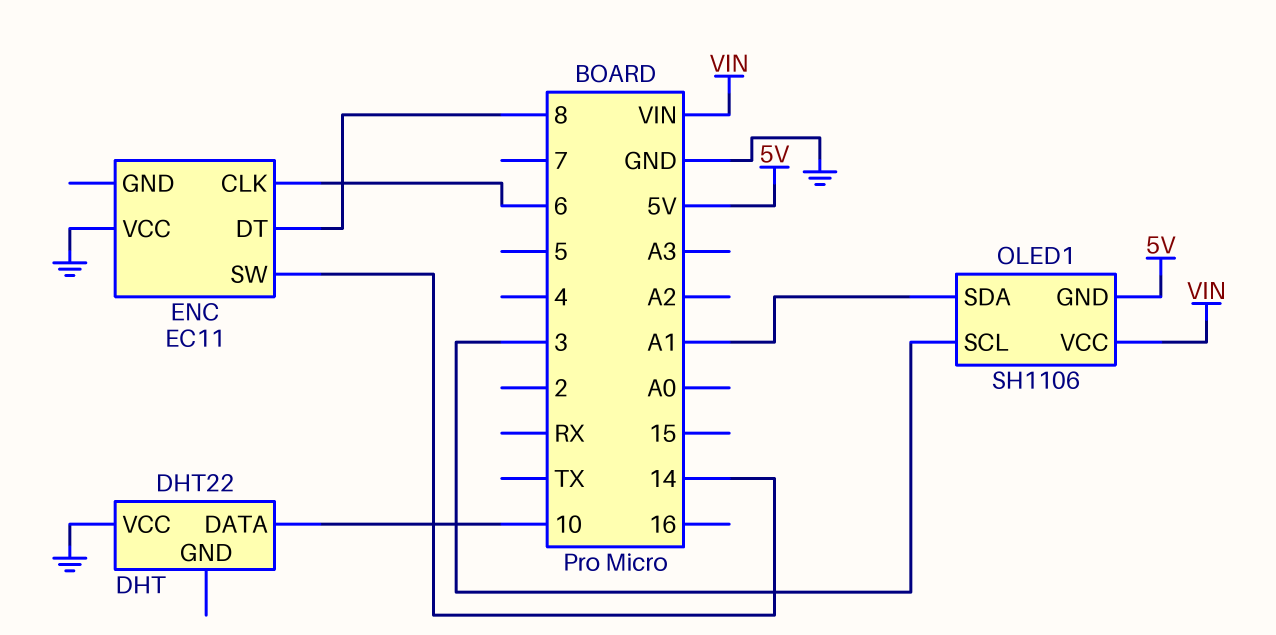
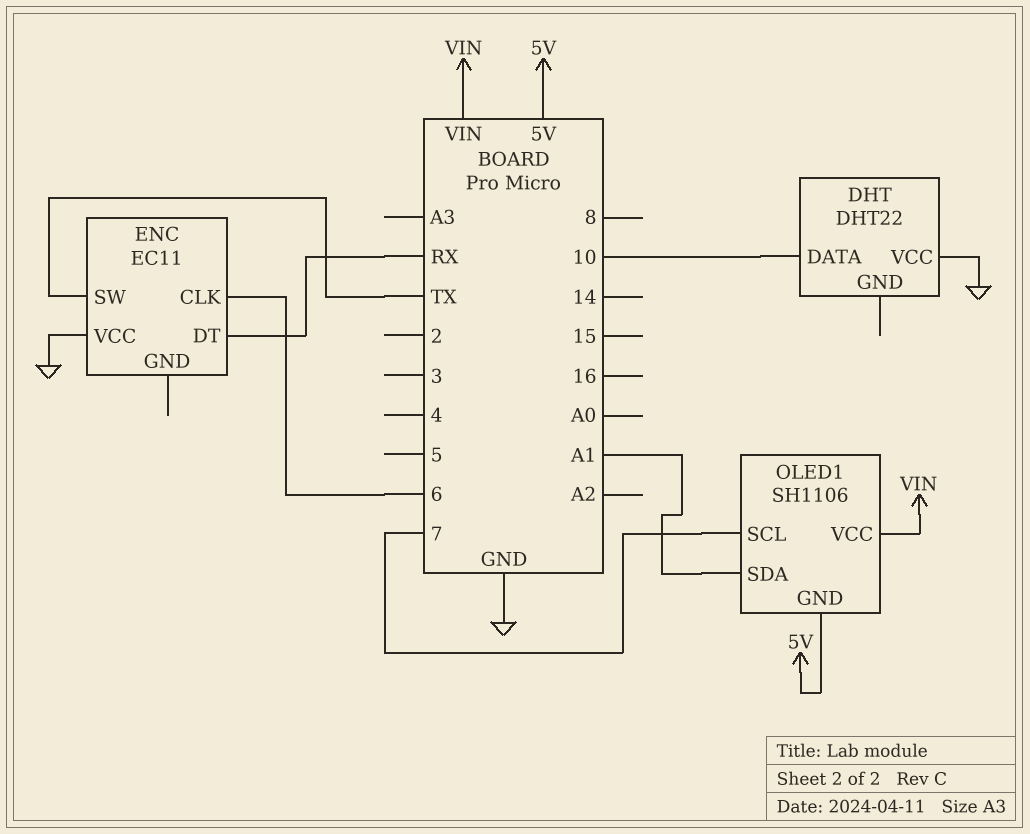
ENC pin DT: 8 -> RX
ENC pin SW: 14 -> TX
OLED1 pin SCL: 3 -> 7

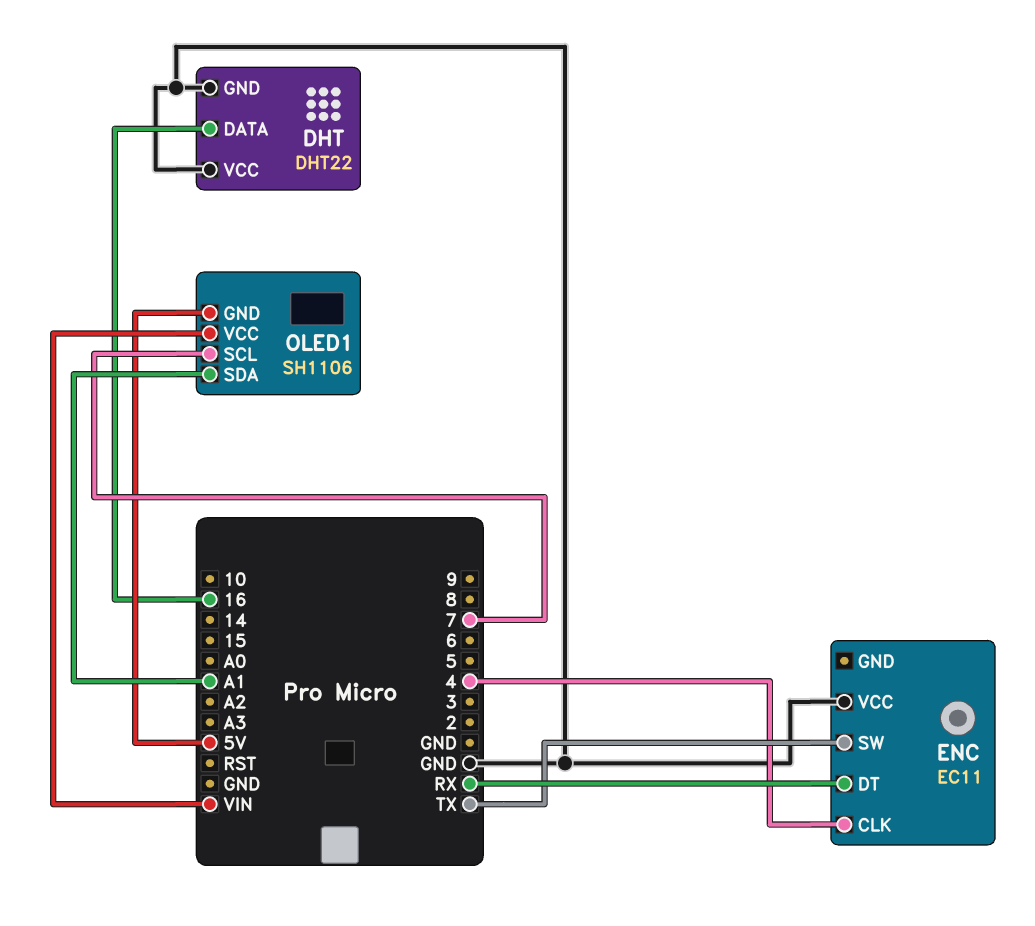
DHT pin DATA: 10 -> 16
DHT pin GND: none -> GND
ENC pin CLK: 6 -> 4

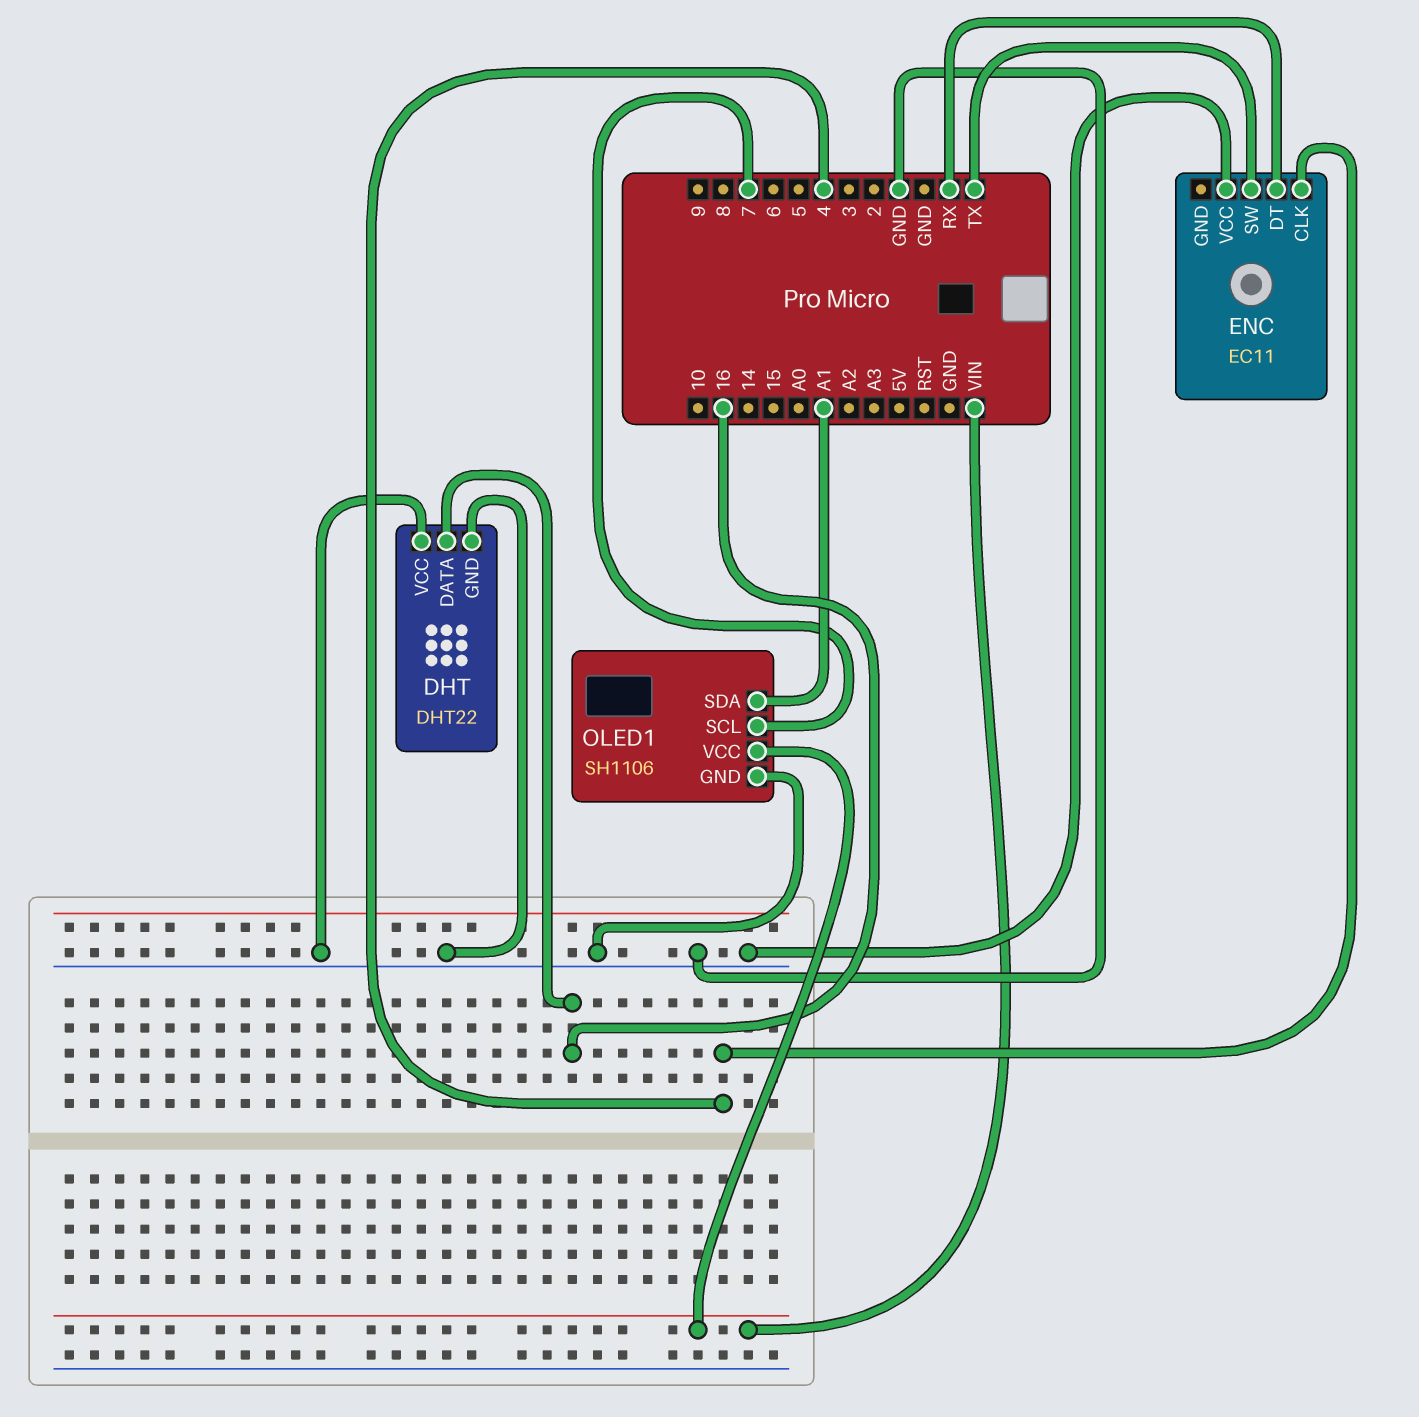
OLED1 pin GND: 5V -> GND

